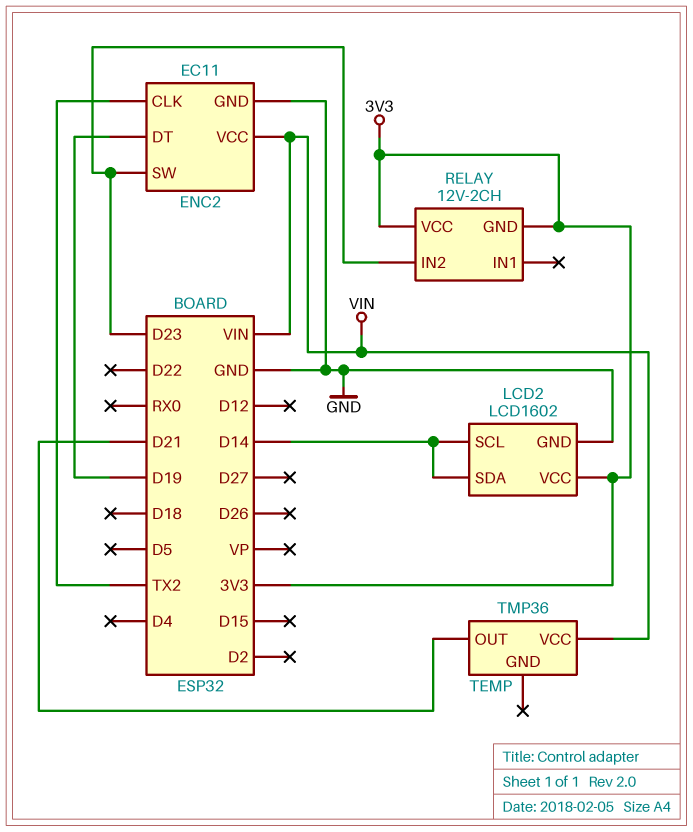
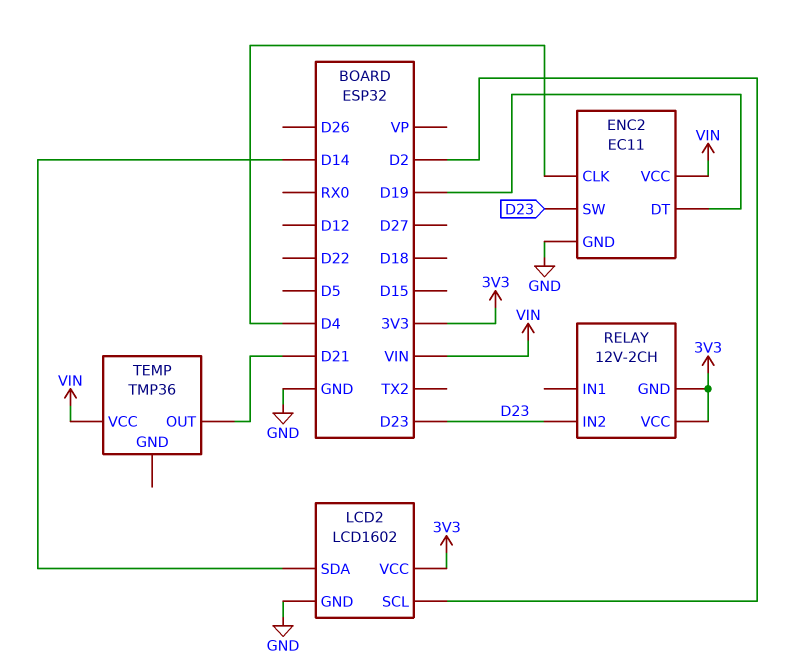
ENC2 pin CLK: TX2 -> D4
LCD2 pin SCL: D14 -> D2

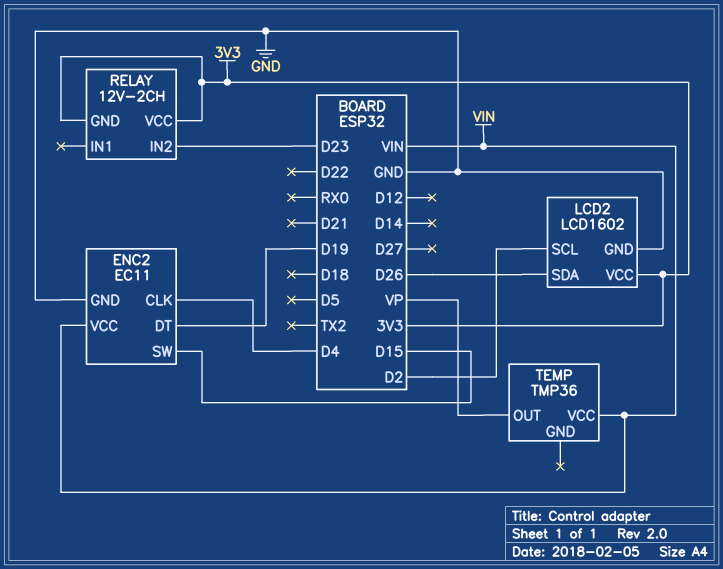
ENC2 pin SW: D23 -> D15
LCD2 pin SDA: D14 -> D26
TEMP pin OUT: D21 -> VP

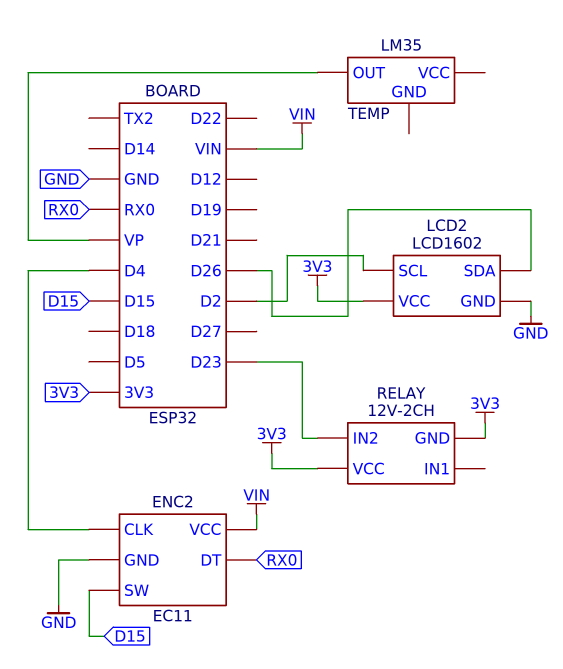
ENC2 pin DT: D19 -> RX0
TEMP: TMP36 -> LM35
TEMP pin VCC: VIN -> none

